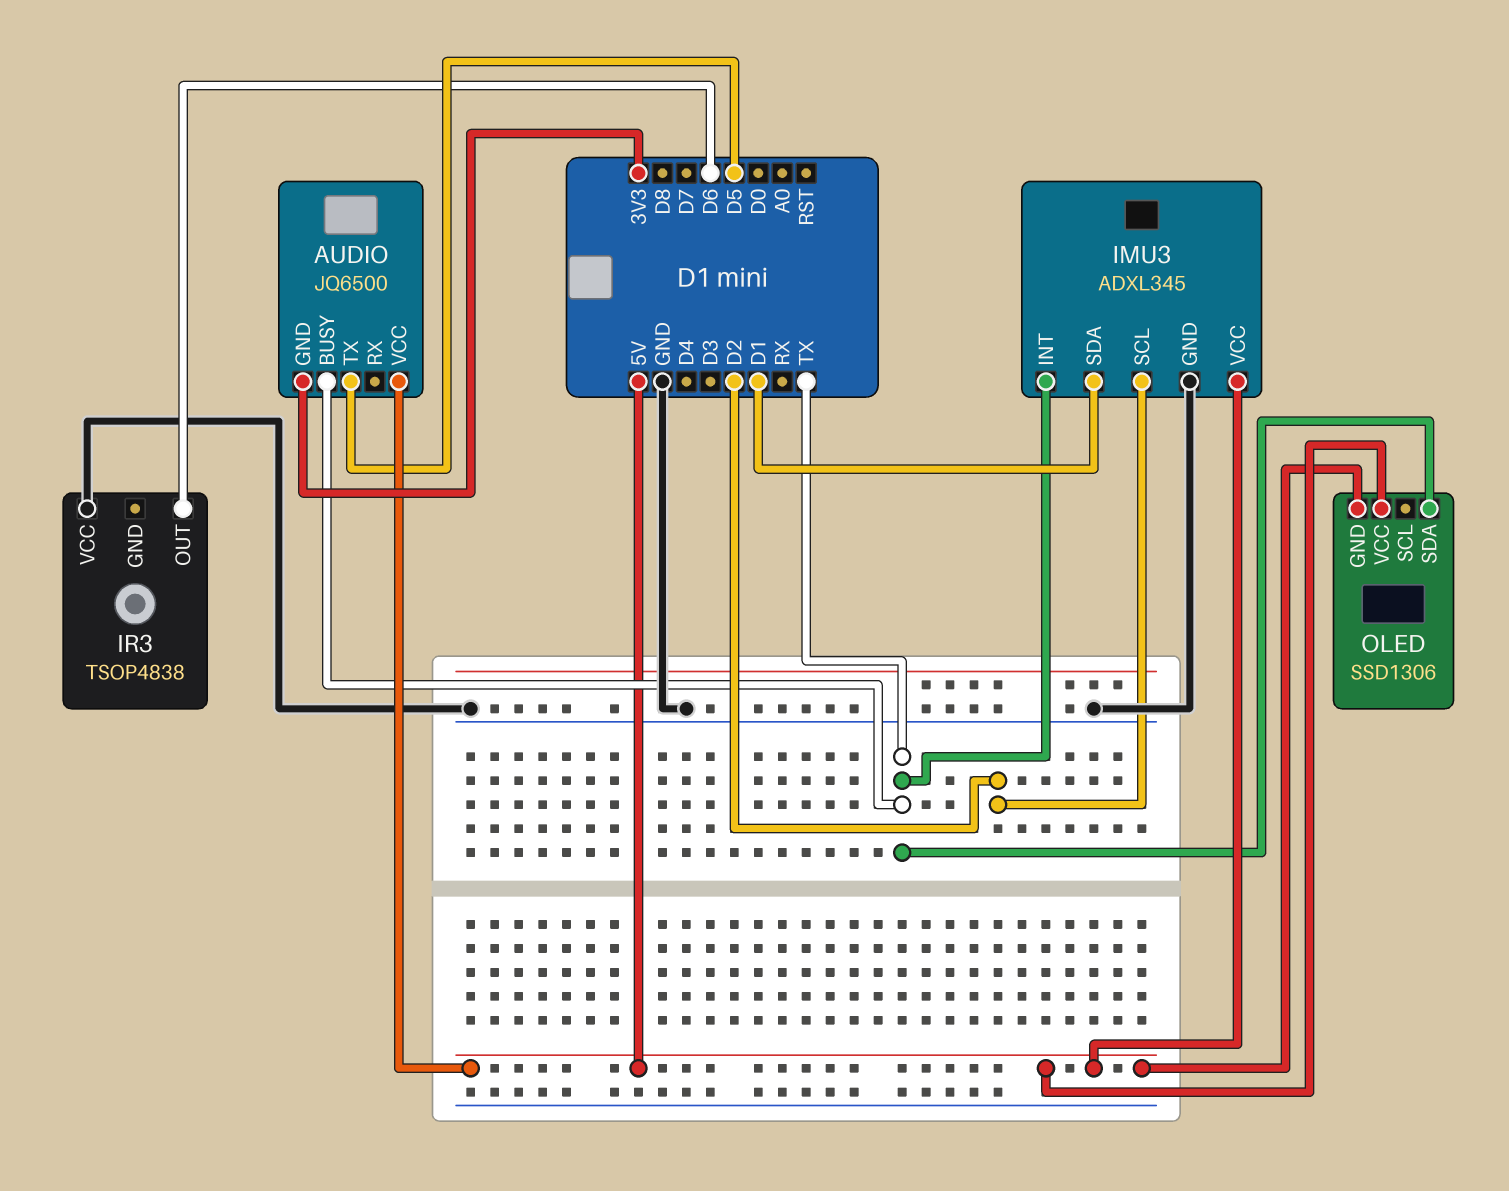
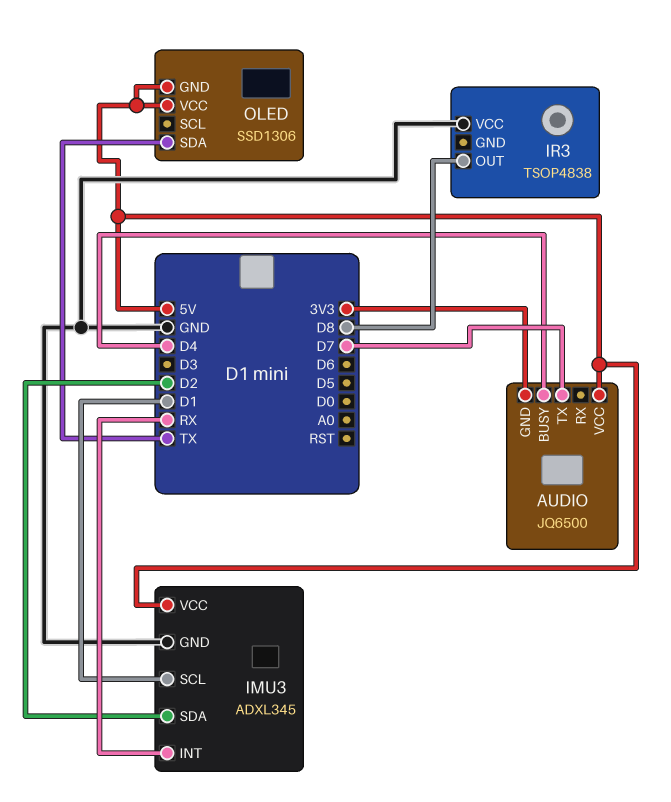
AUDIO pin BUSY: TX -> D4
AUDIO pin TX: D5 -> D7
IMU3 pin INT: TX -> RX
IMU3 pin SCL: D2 -> D1
IMU3 pin SDA: D1 -> D2
IR3 pin OUT: D6 -> D8

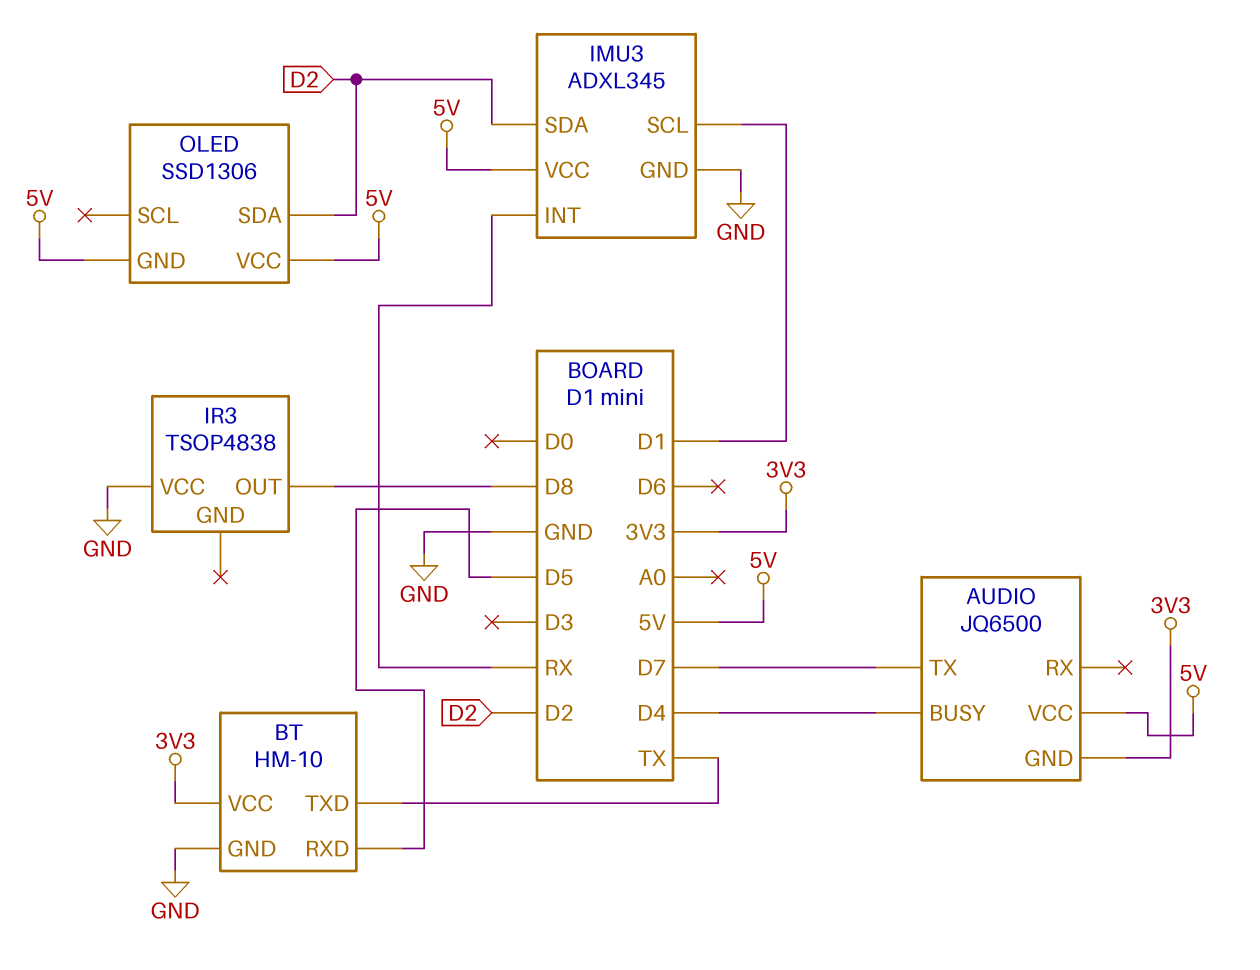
BT: none -> HM-10
BT pin GND: none -> GND
BT pin RXD: none -> D5
BT pin TXD: none -> TX
BT pin VCC: none -> 3V3
OLED pin SDA: TX -> D2

